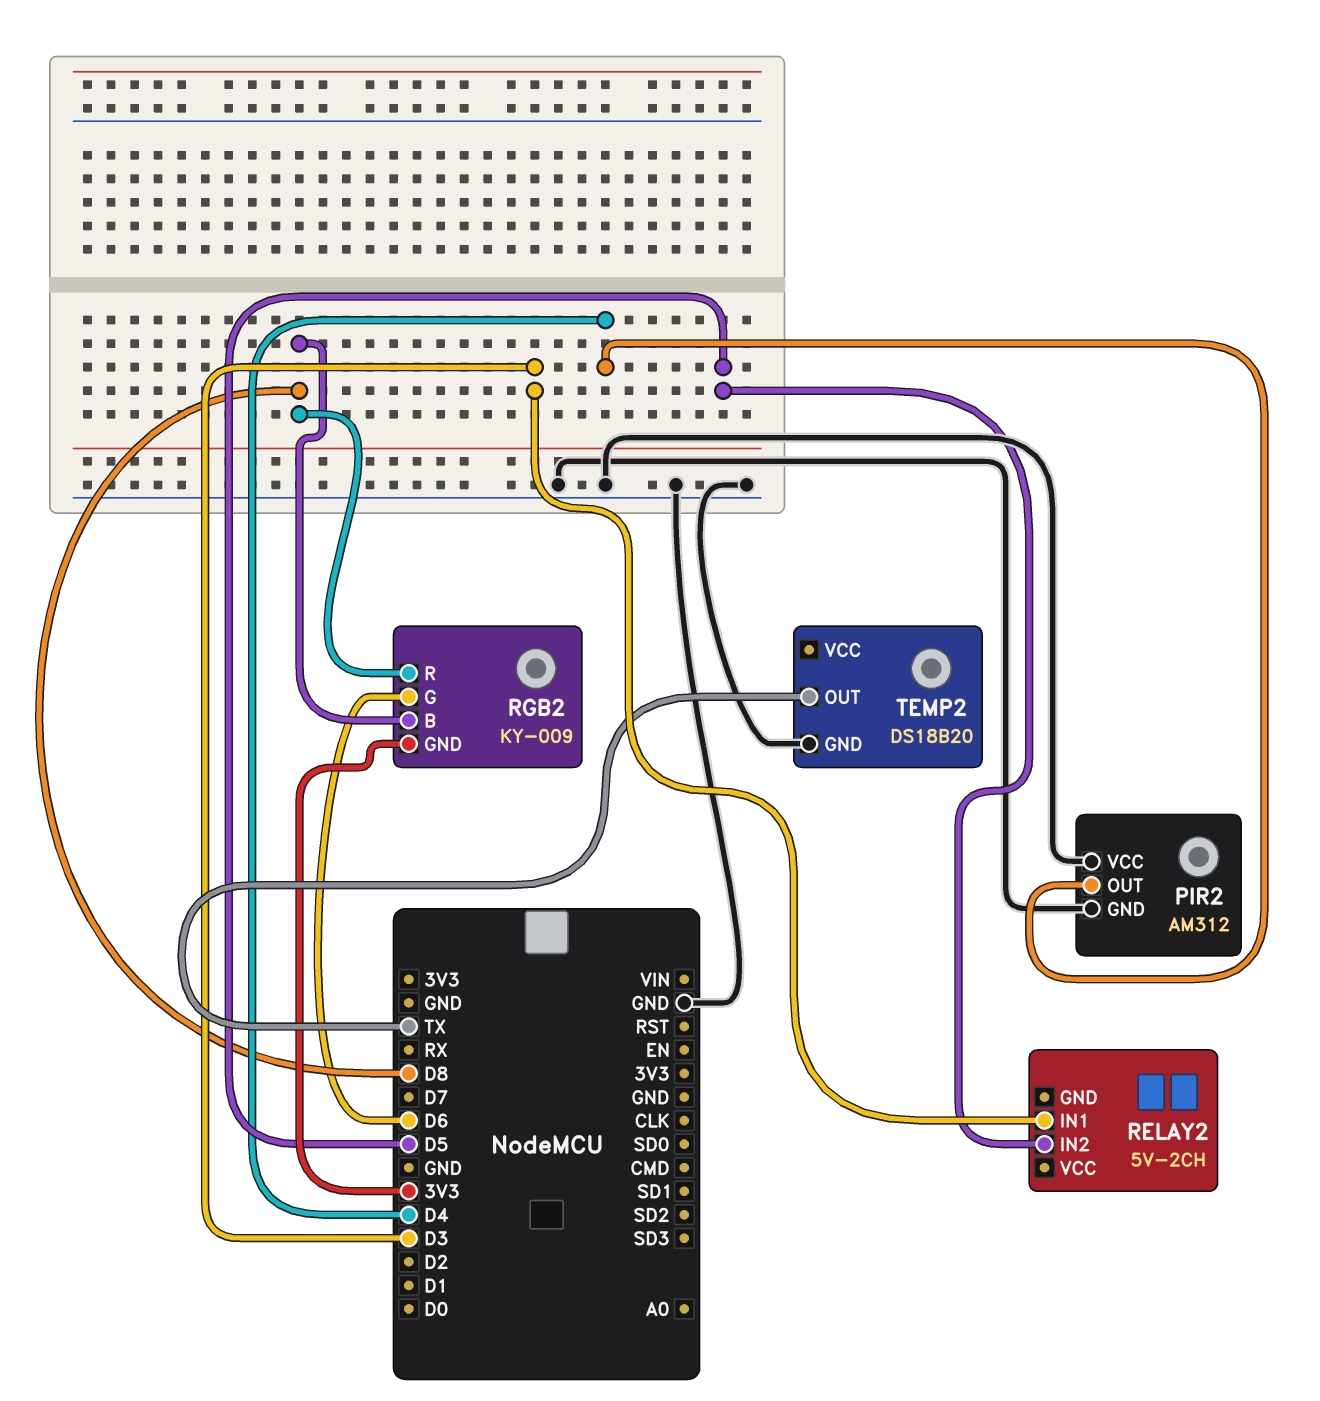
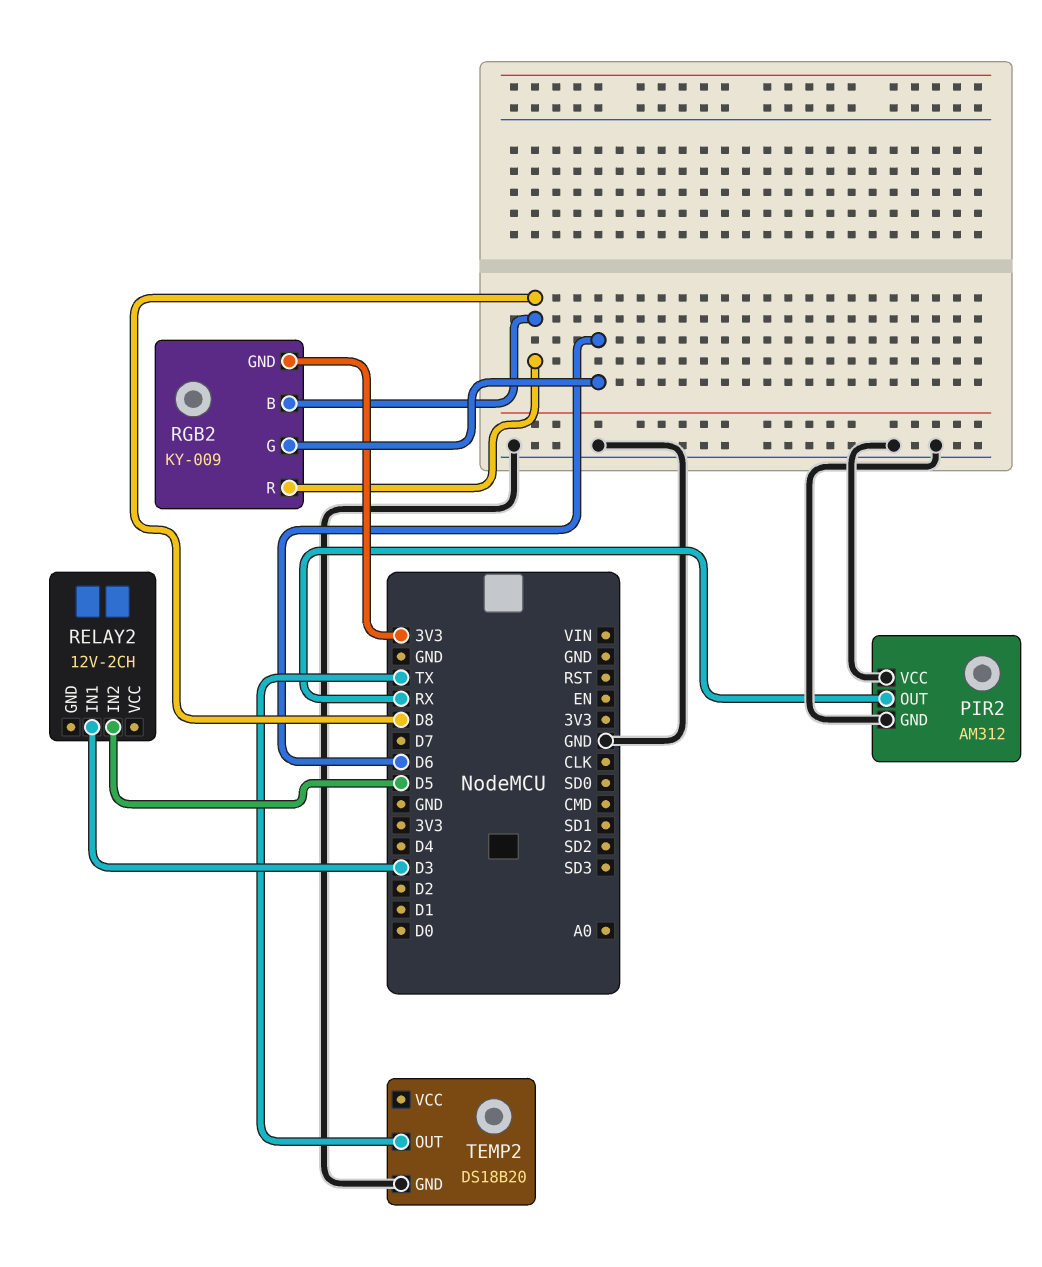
PIR2 pin OUT: D4 -> RX
RELAY2: 5V-2CH -> 12V-2CH

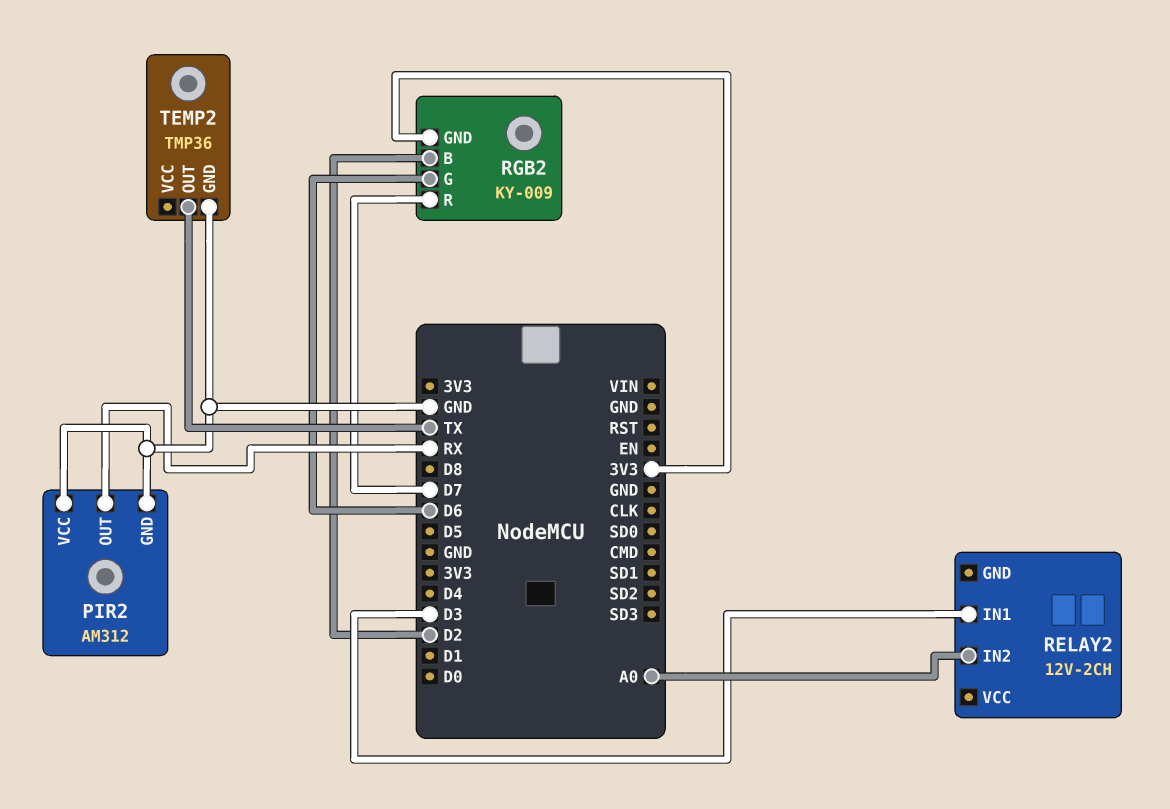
RELAY2 pin IN2: D5 -> A0
RGB2 pin B: D8 -> D2
RGB2 pin R: D8 -> D7
TEMP2: DS18B20 -> TMP36

